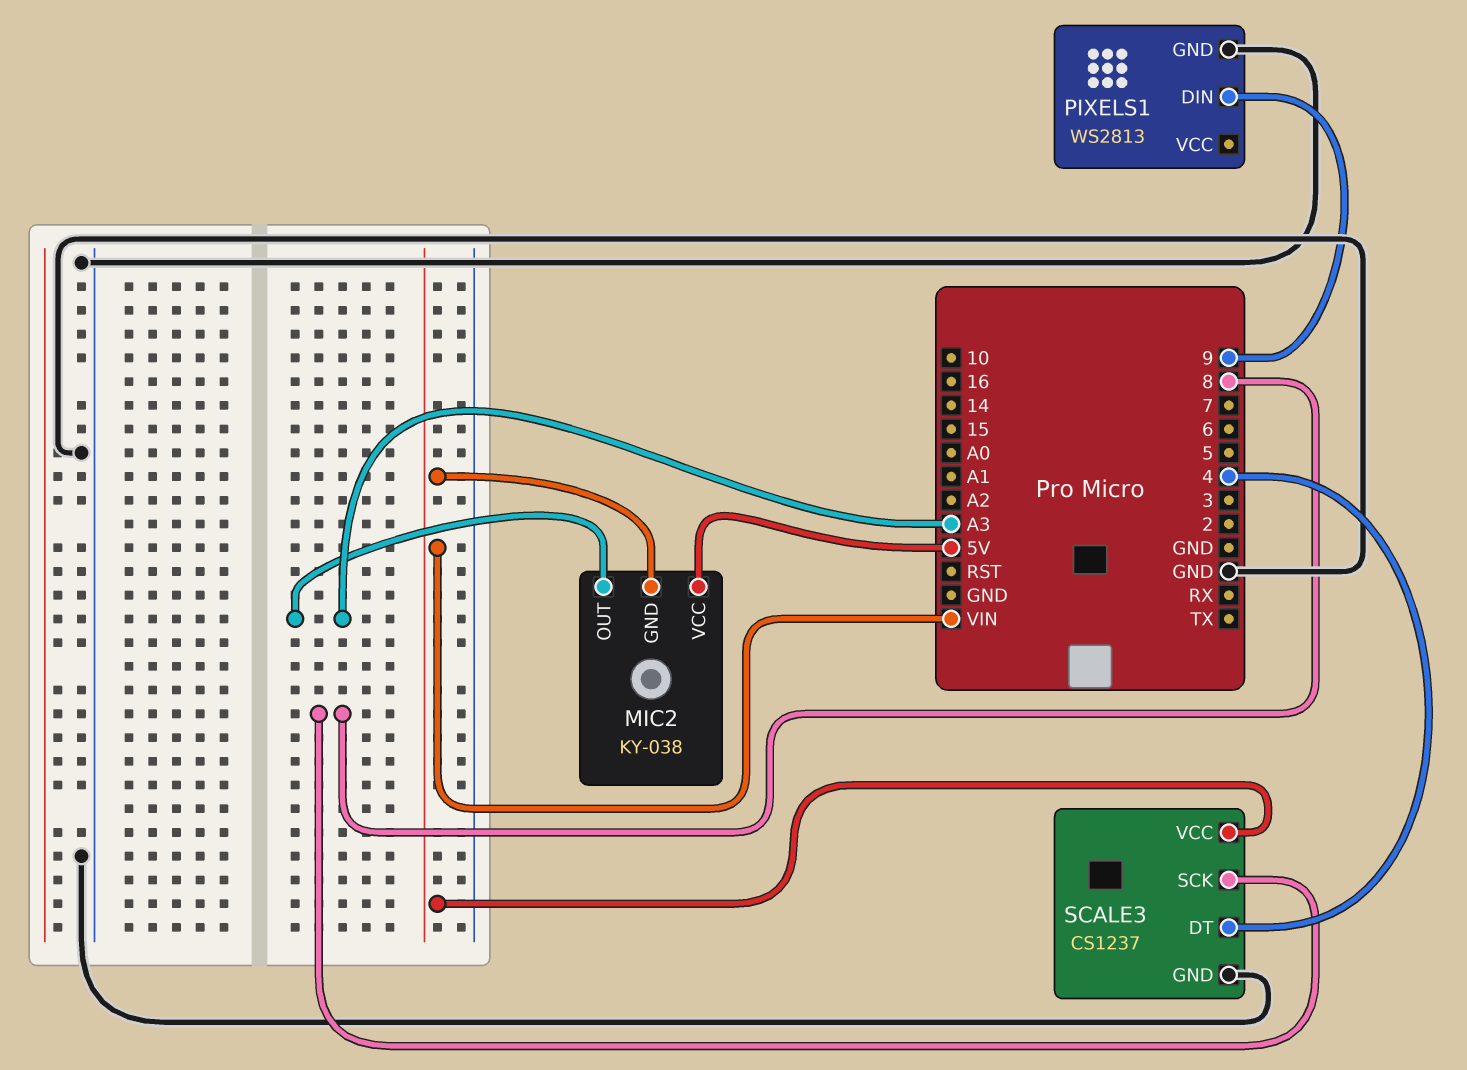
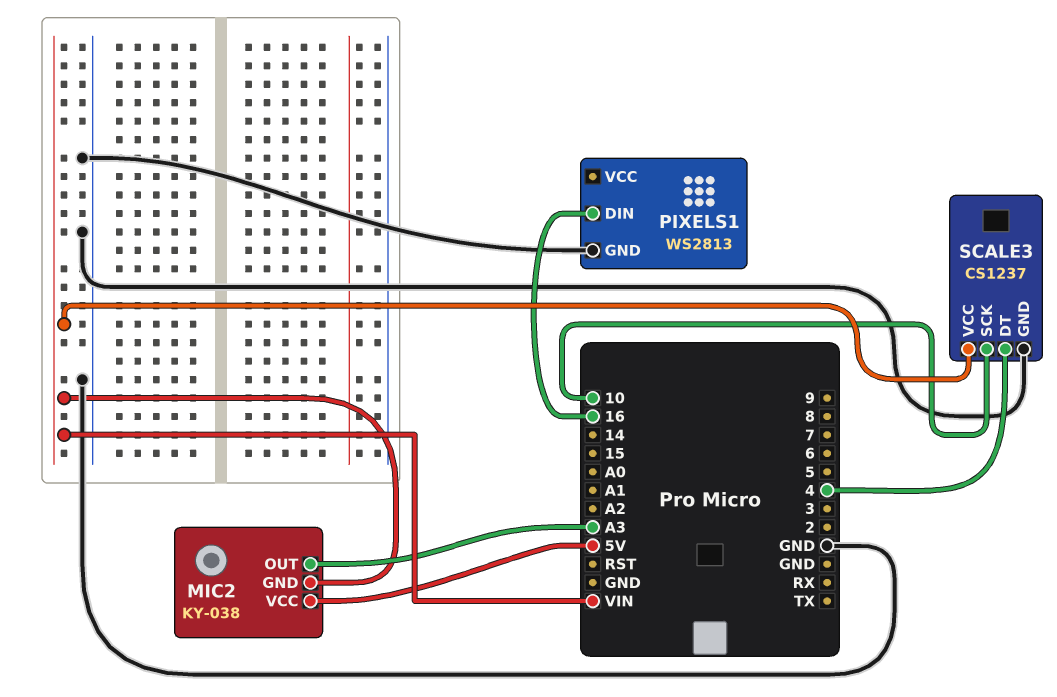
PIXELS1 pin DIN: 9 -> 16
SCALE3 pin SCK: 8 -> 10

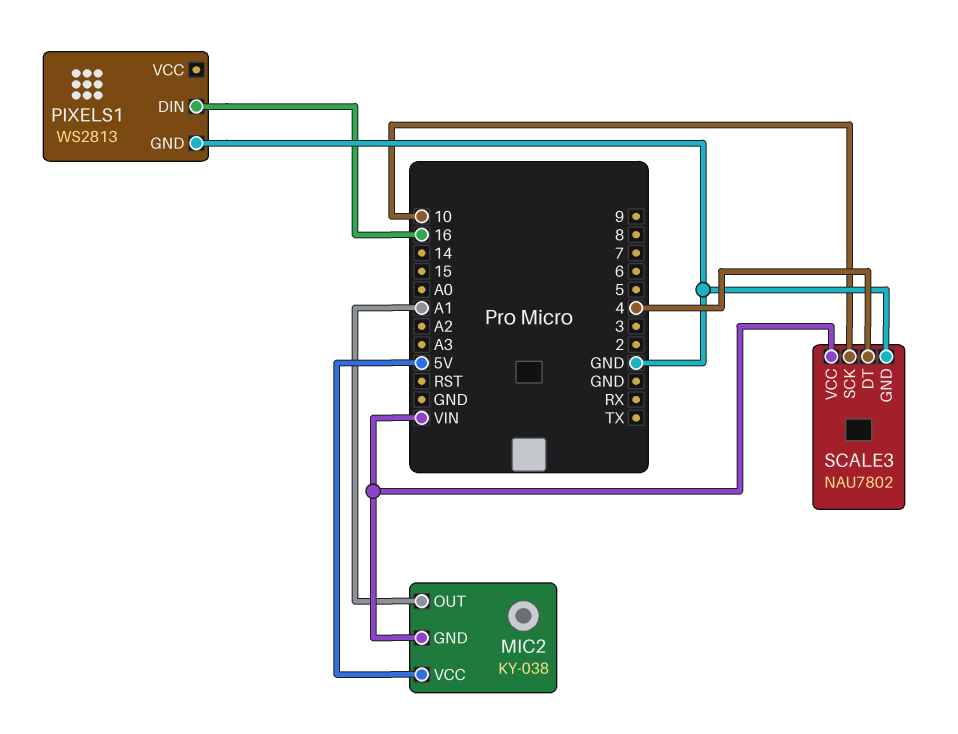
MIC2 pin OUT: A3 -> A1
SCALE3: CS1237 -> NAU7802

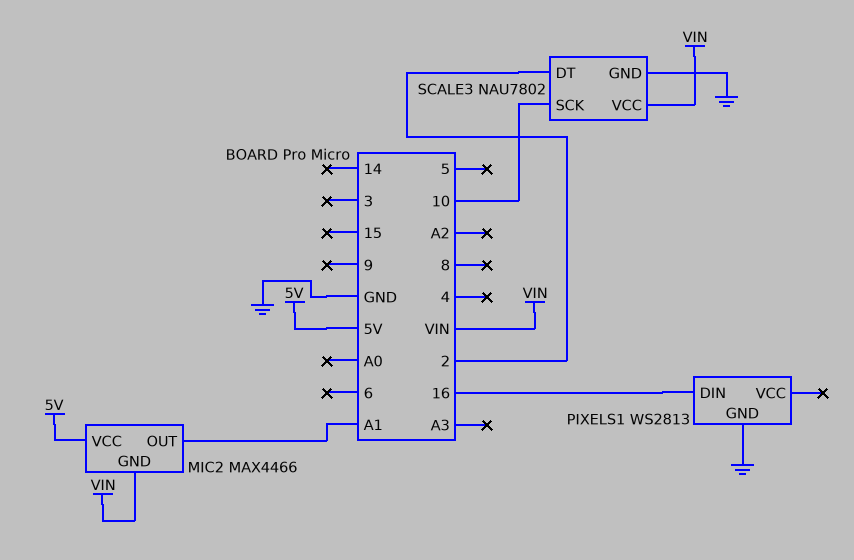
MIC2: KY-038 -> MAX4466
SCALE3 pin DT: 4 -> 2

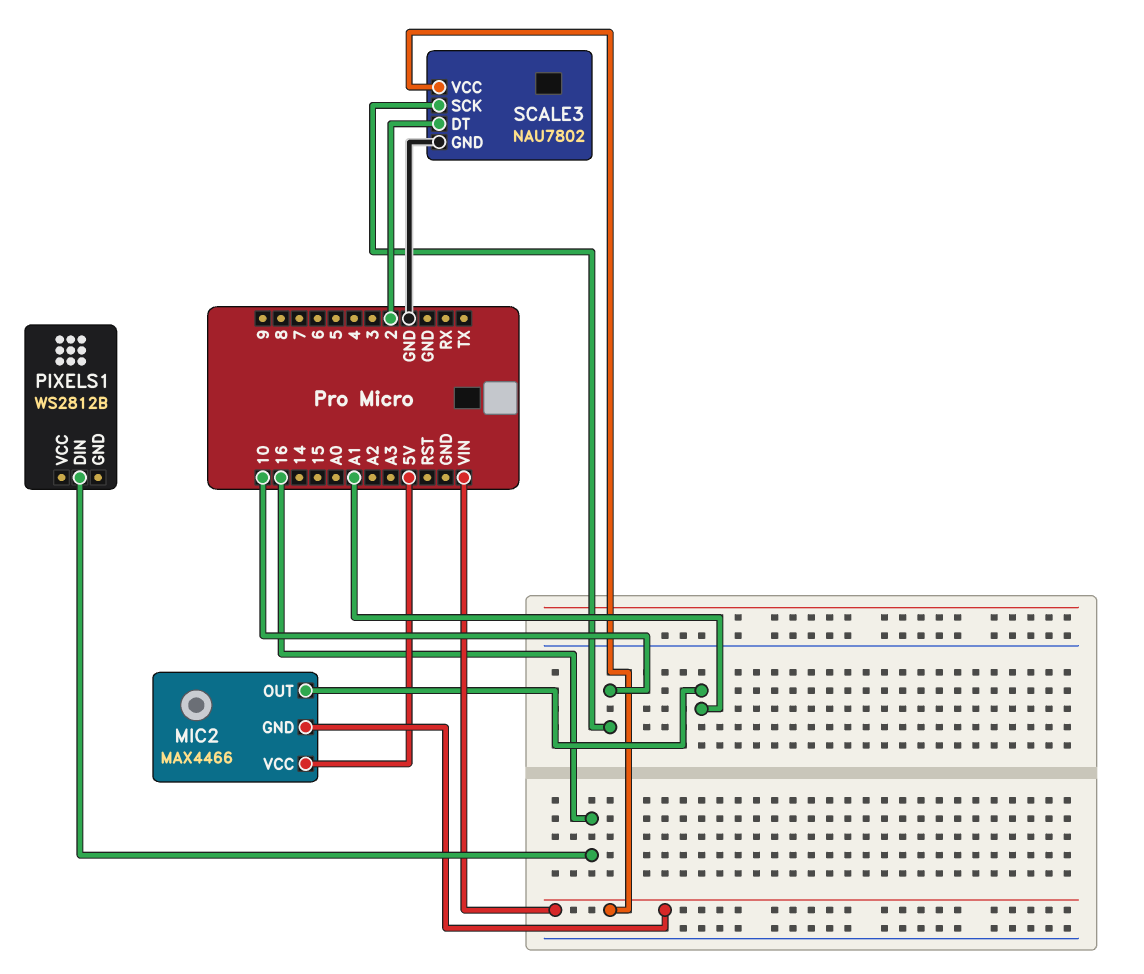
PIXELS1: WS2813 -> WS2812B
PIXELS1 pin GND: GND -> none

